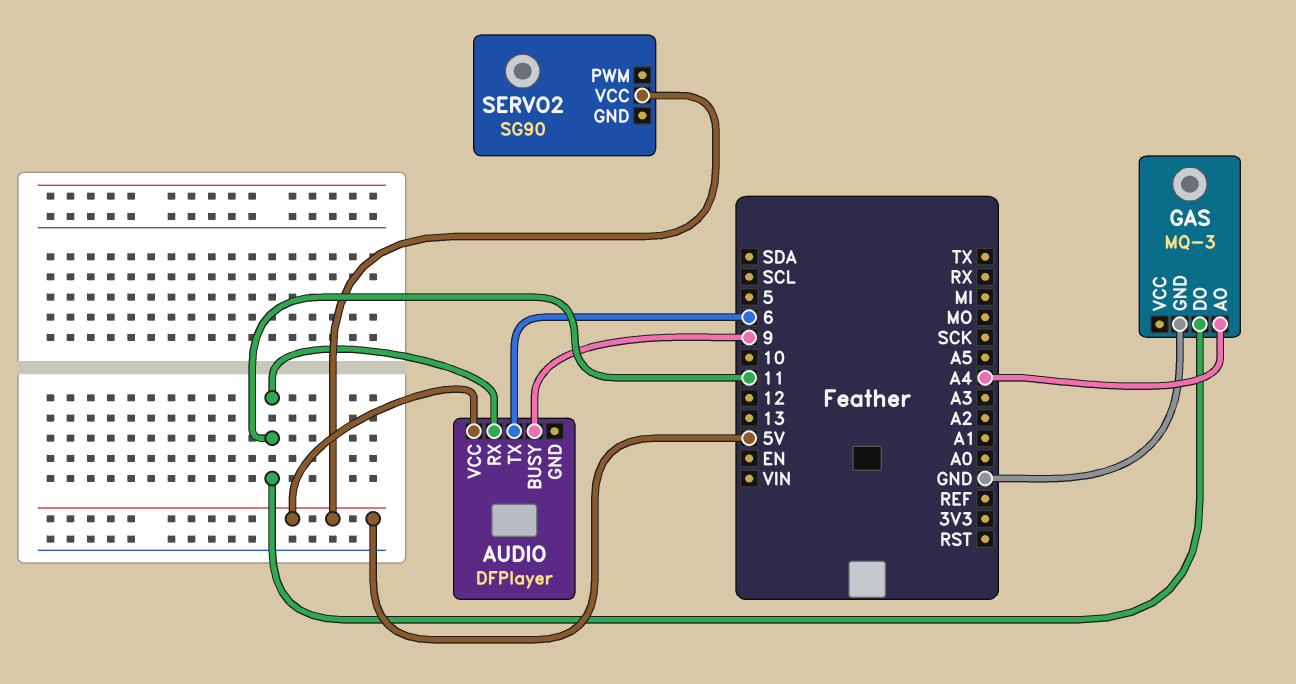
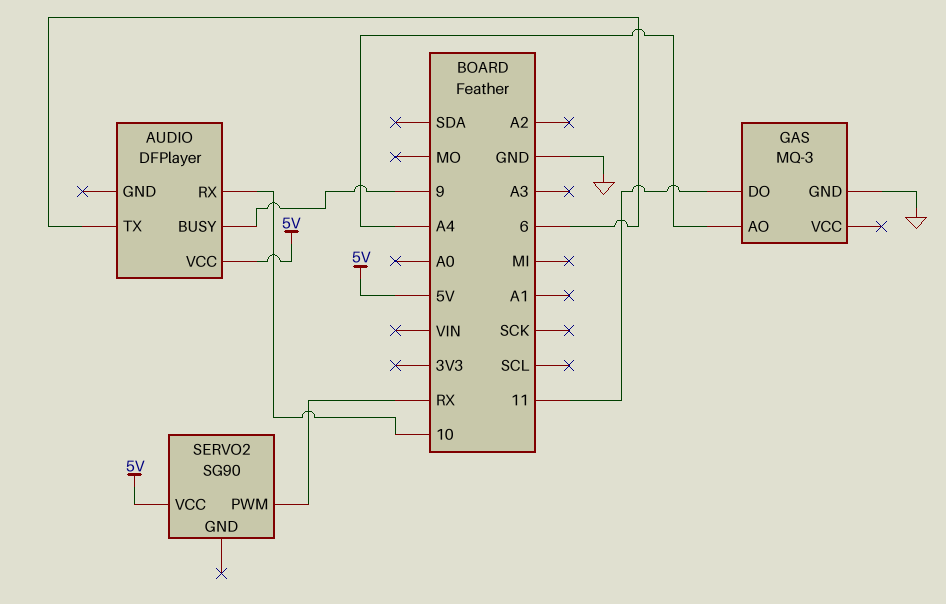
AUDIO pin RX: 11 -> 10
SERVO2 pin PWM: none -> RX

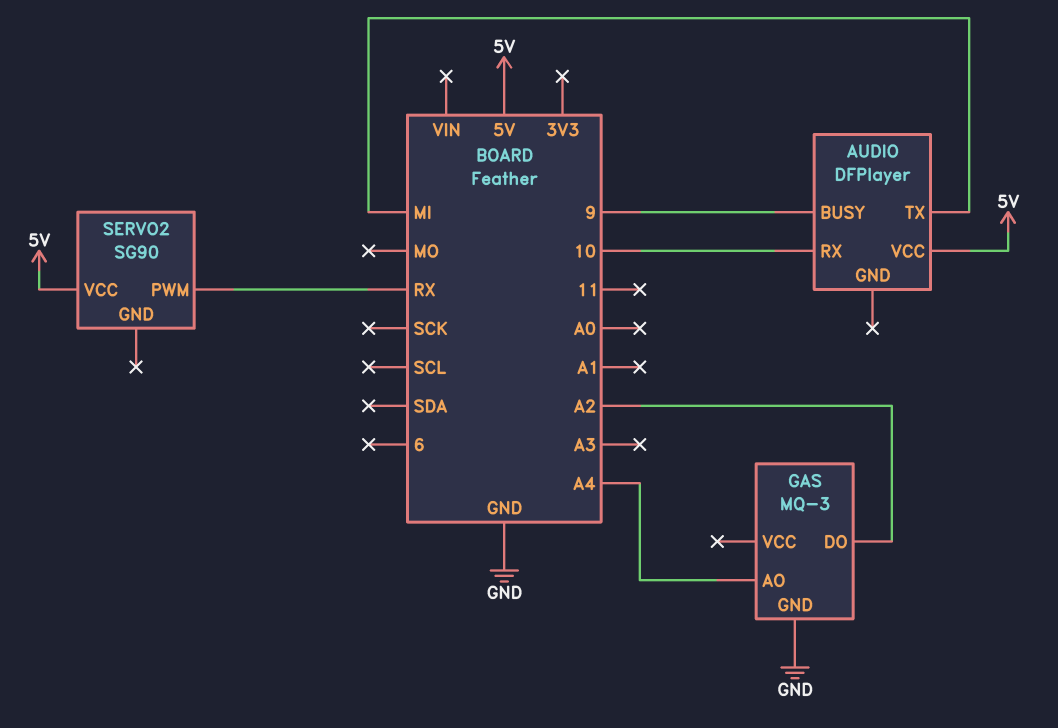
AUDIO pin TX: 6 -> MI
GAS pin DO: 11 -> A2

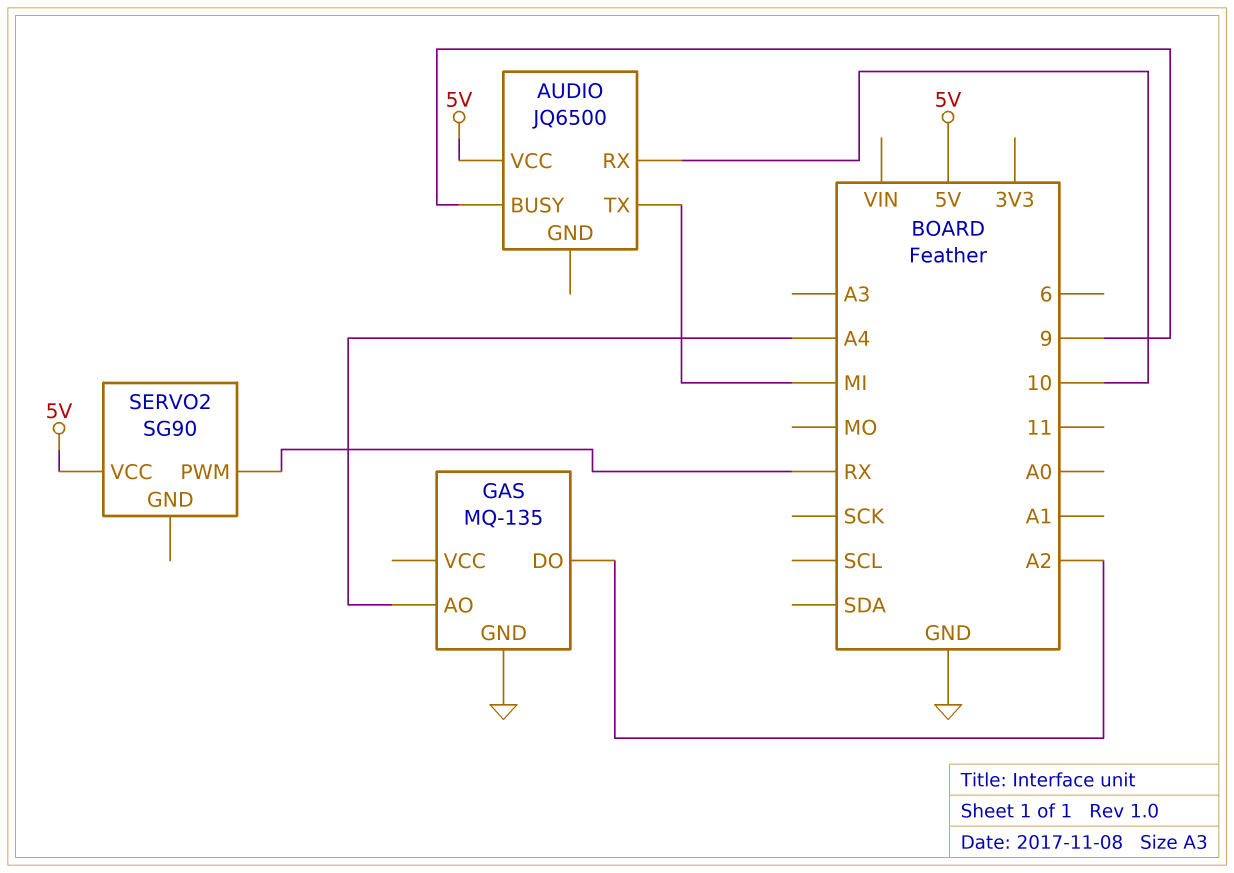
AUDIO: DFPlayer -> JQ6500
GAS: MQ-3 -> MQ-135

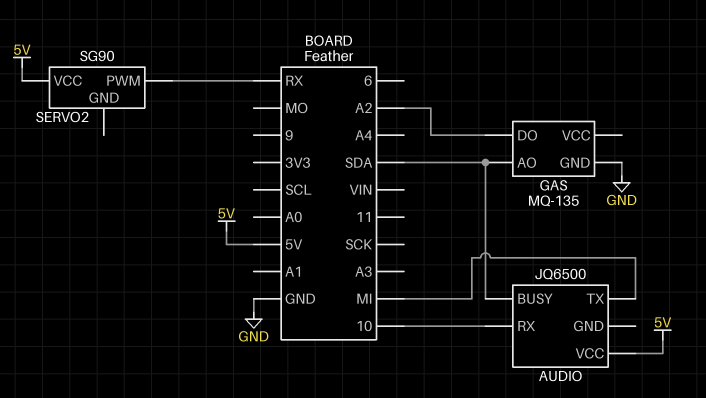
AUDIO pin BUSY: 9 -> SDA
GAS pin AO: A4 -> SDA

